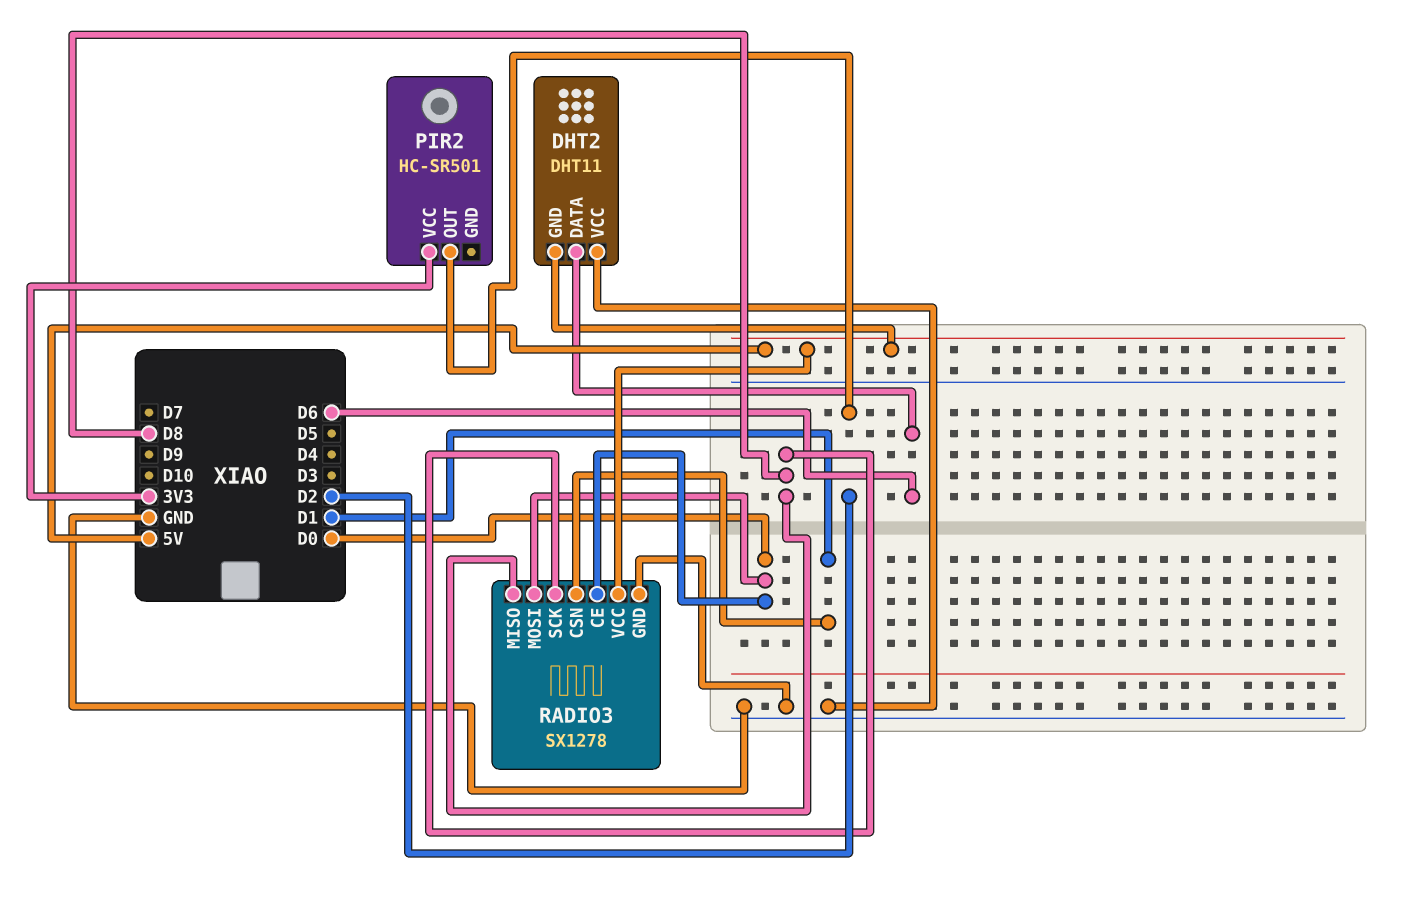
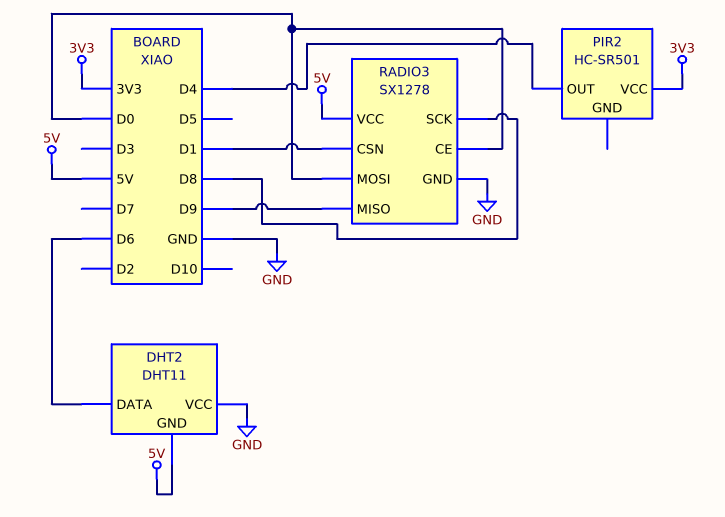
PIR2 pin OUT: D2 -> D4
RADIO3 pin MISO: D8 -> D9

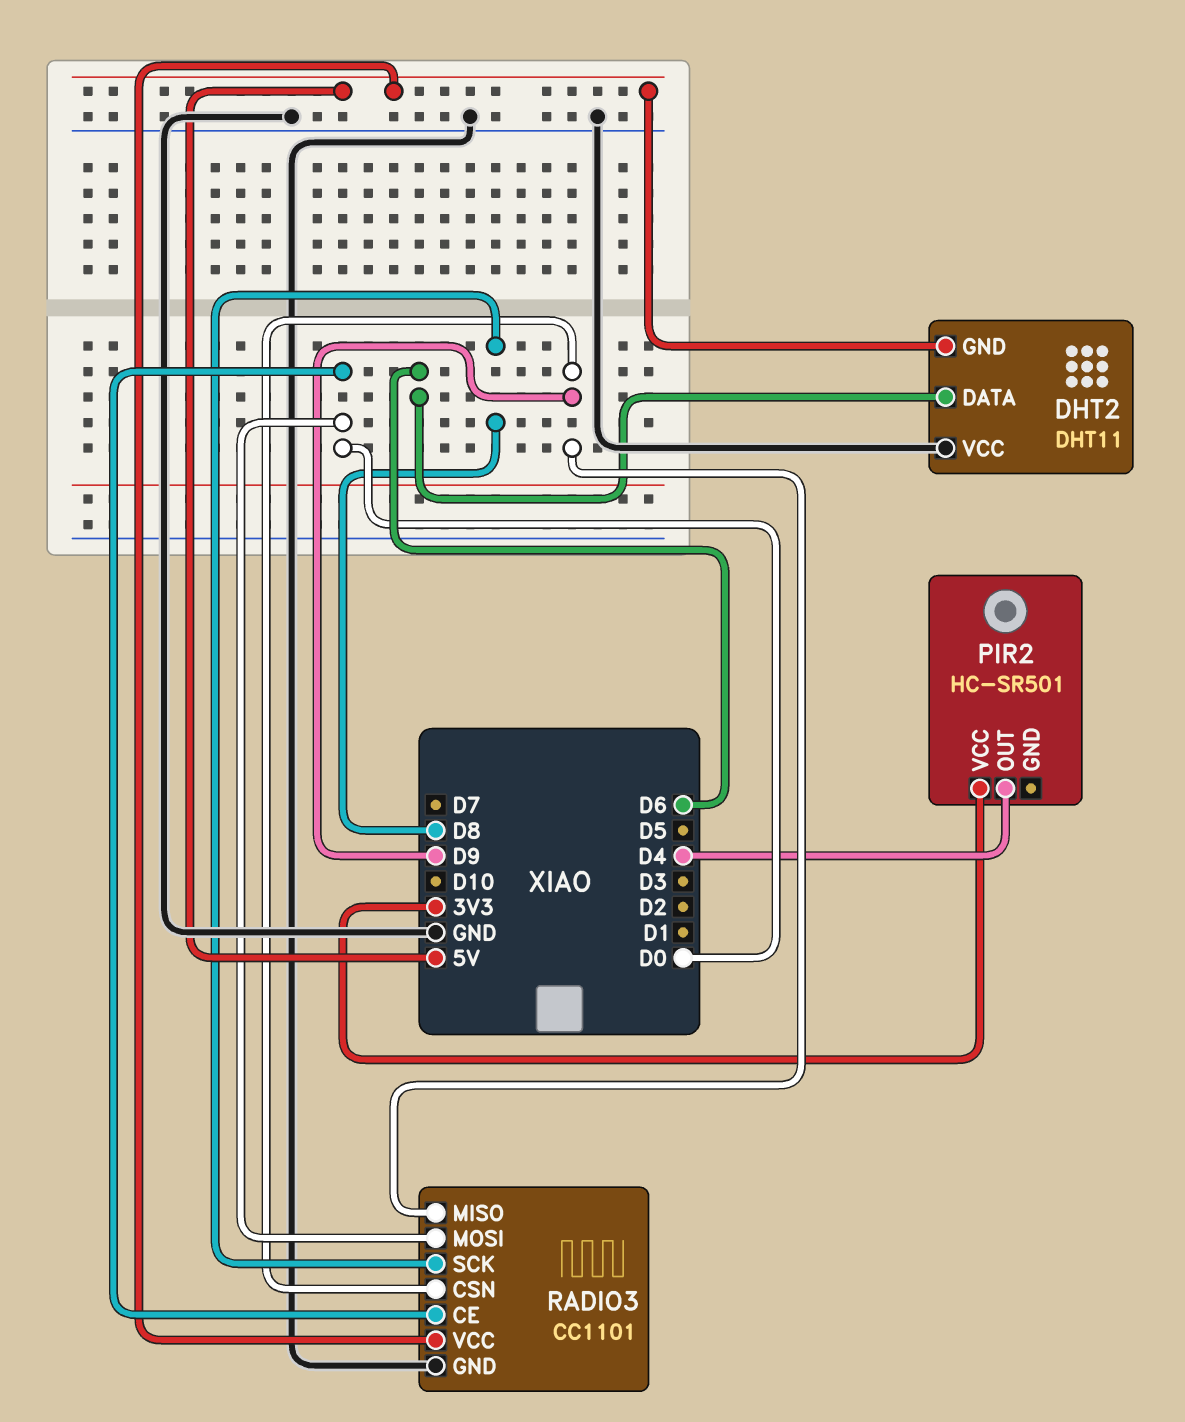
RADIO3: SX1278 -> CC1101
RADIO3 pin CSN: D1 -> D9

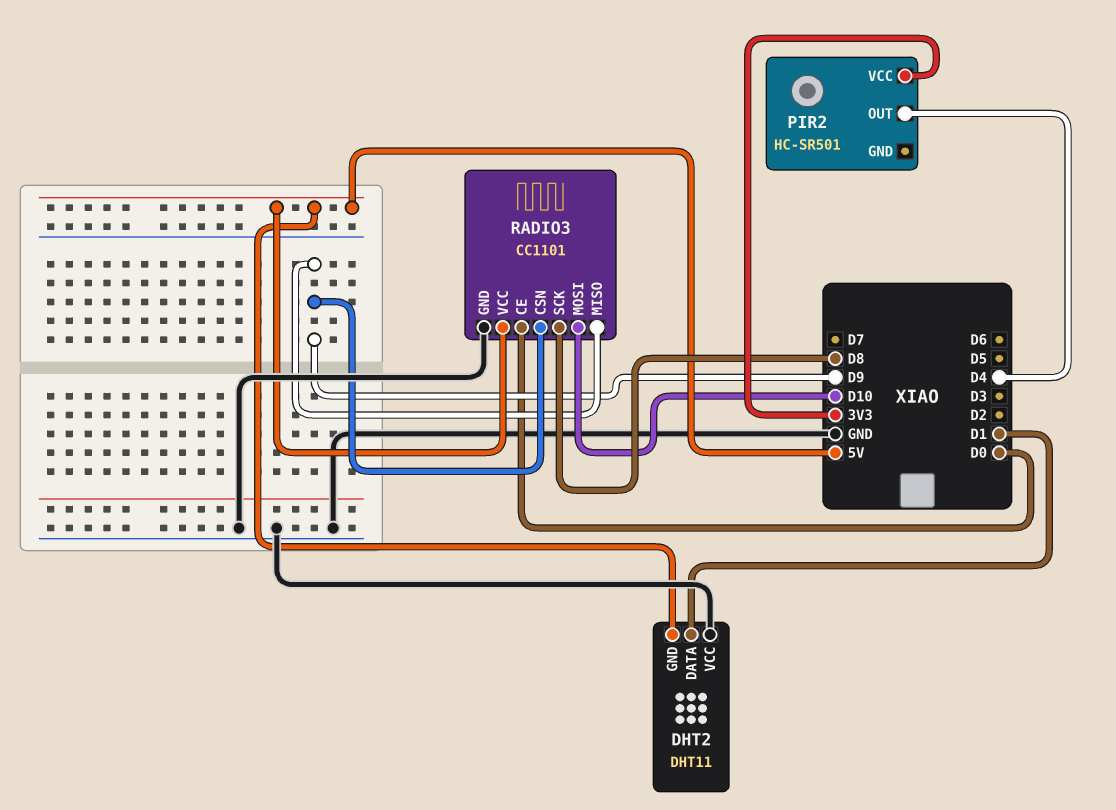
DHT2 pin DATA: D6 -> D1
RADIO3 pin MOSI: D0 -> D10

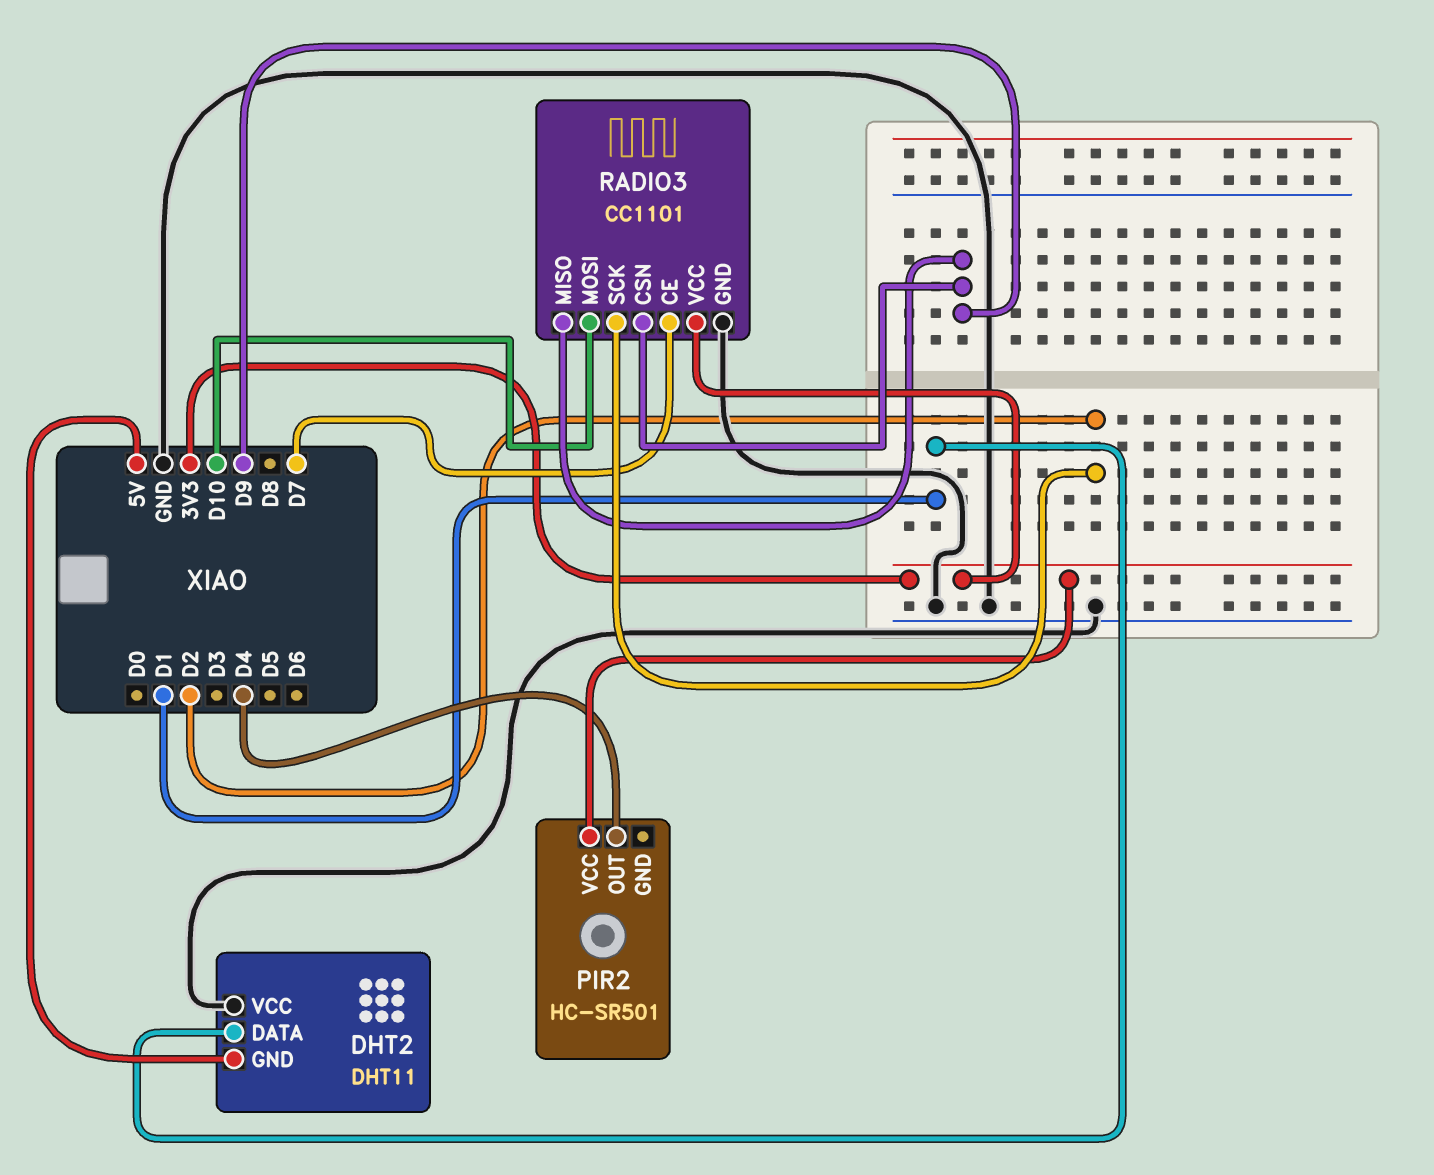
RADIO3 pin CE: D0 -> D7
RADIO3 pin SCK: D8 -> D2
RADIO3 pin VCC: 5V -> 3V3

